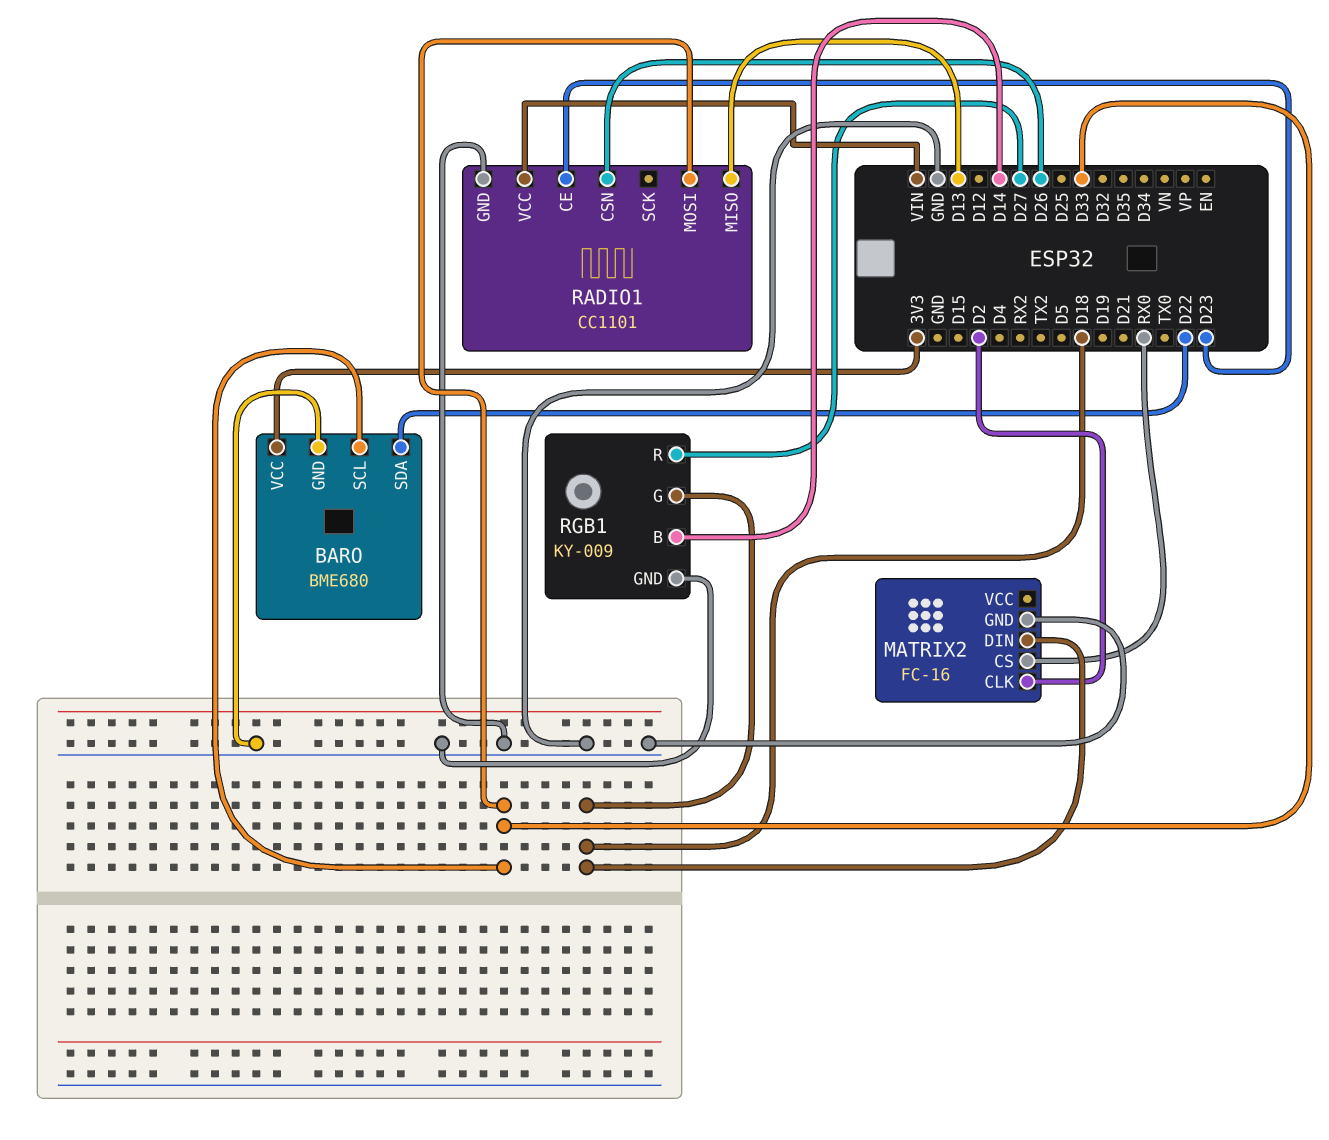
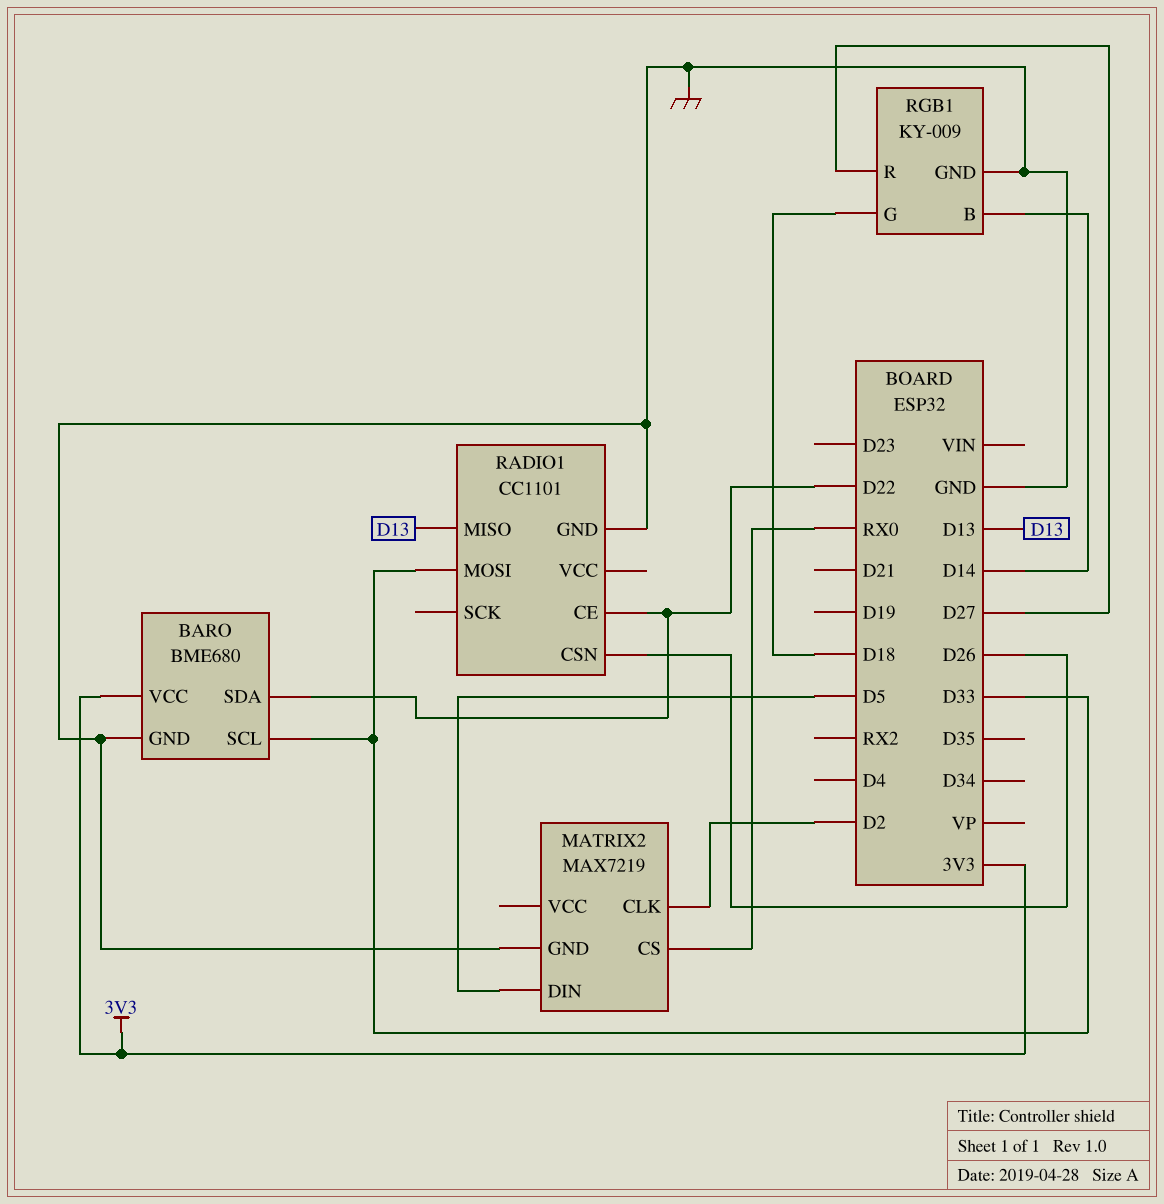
MATRIX2: FC-16 -> MAX7219
MATRIX2 pin DIN: D18 -> D5
RADIO1 pin CE: D23 -> D22
RADIO1 pin VCC: VIN -> none

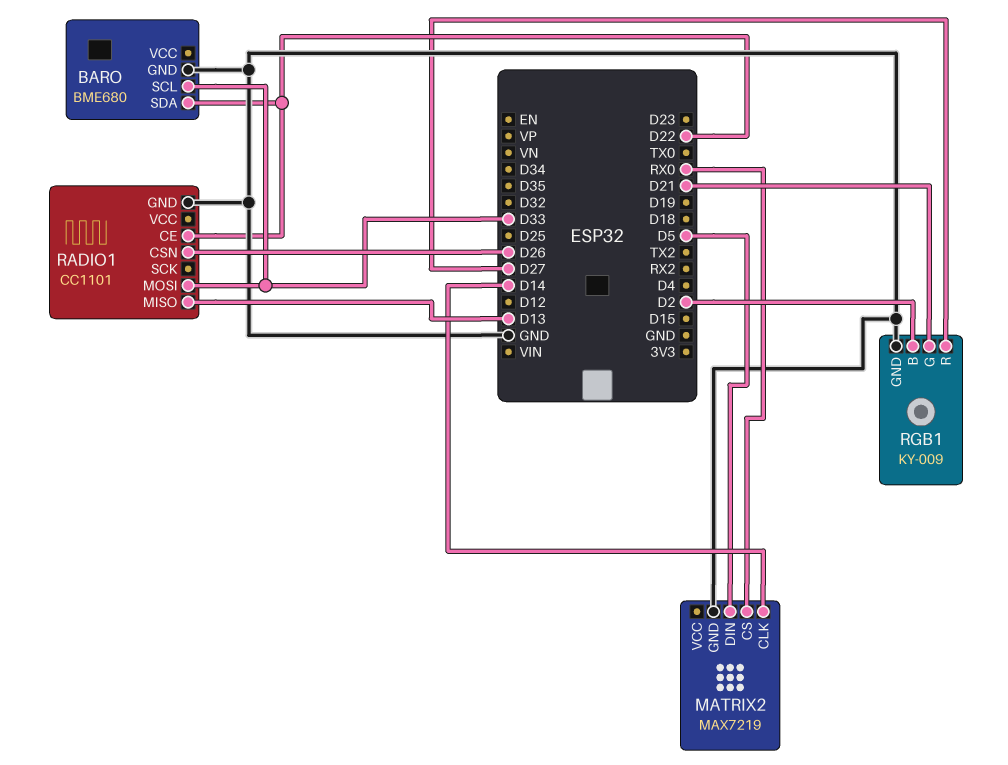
BARO pin VCC: 3V3 -> none
MATRIX2 pin CLK: D2 -> D14
RGB1 pin B: D14 -> D2
RGB1 pin G: D18 -> D21

